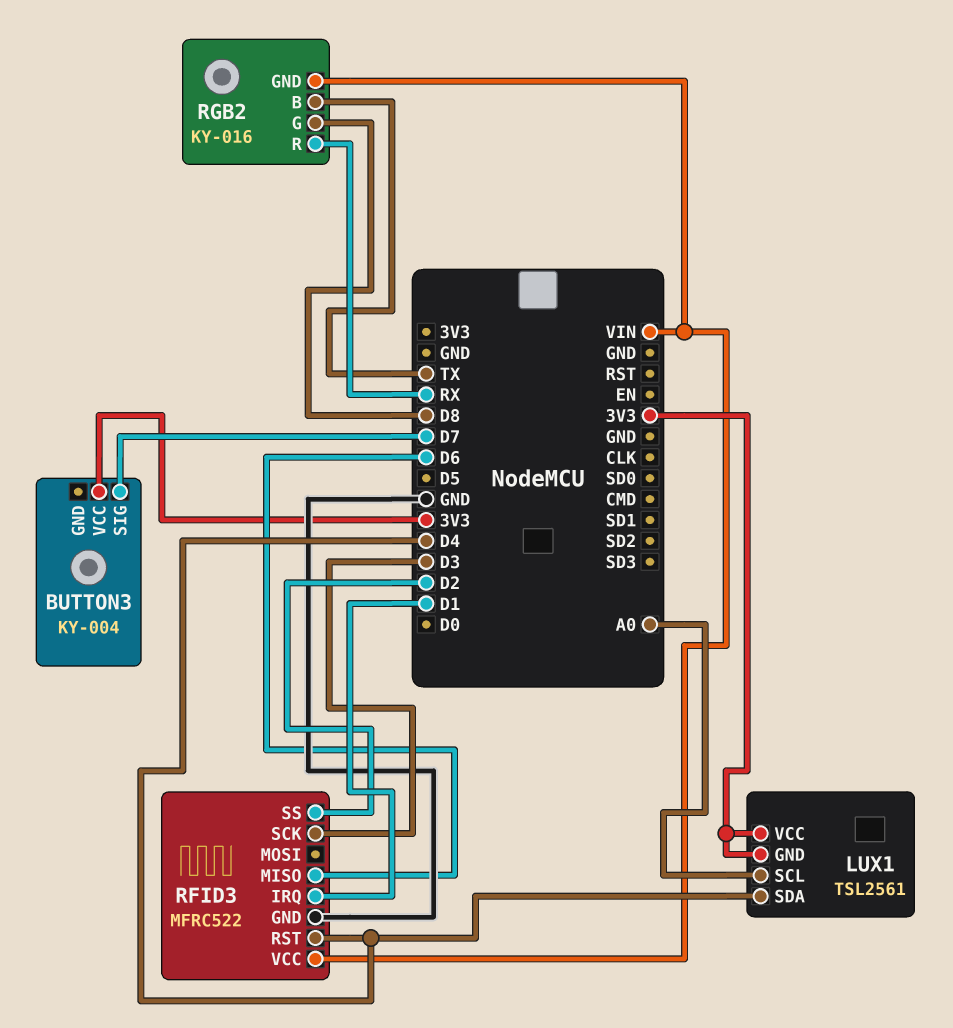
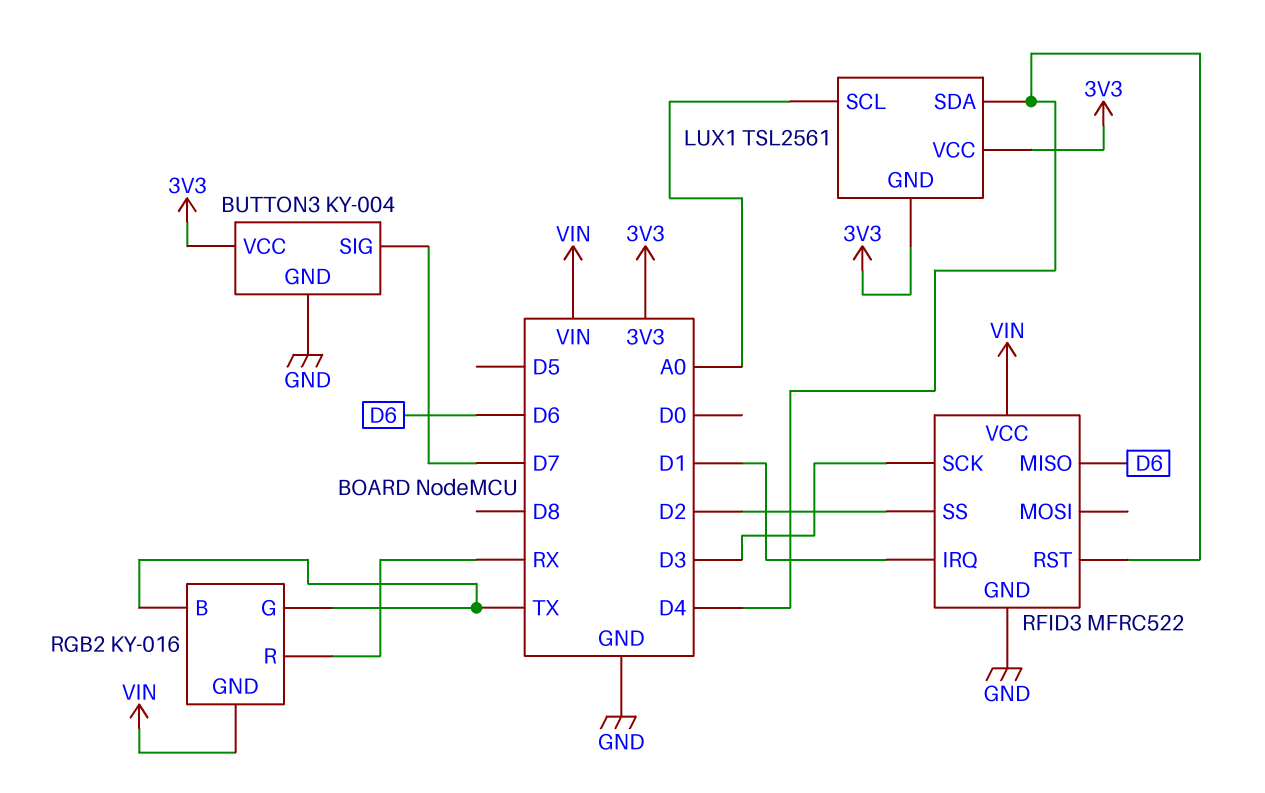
BUTTON3 pin GND: none -> GND
RGB2 pin G: D8 -> TX

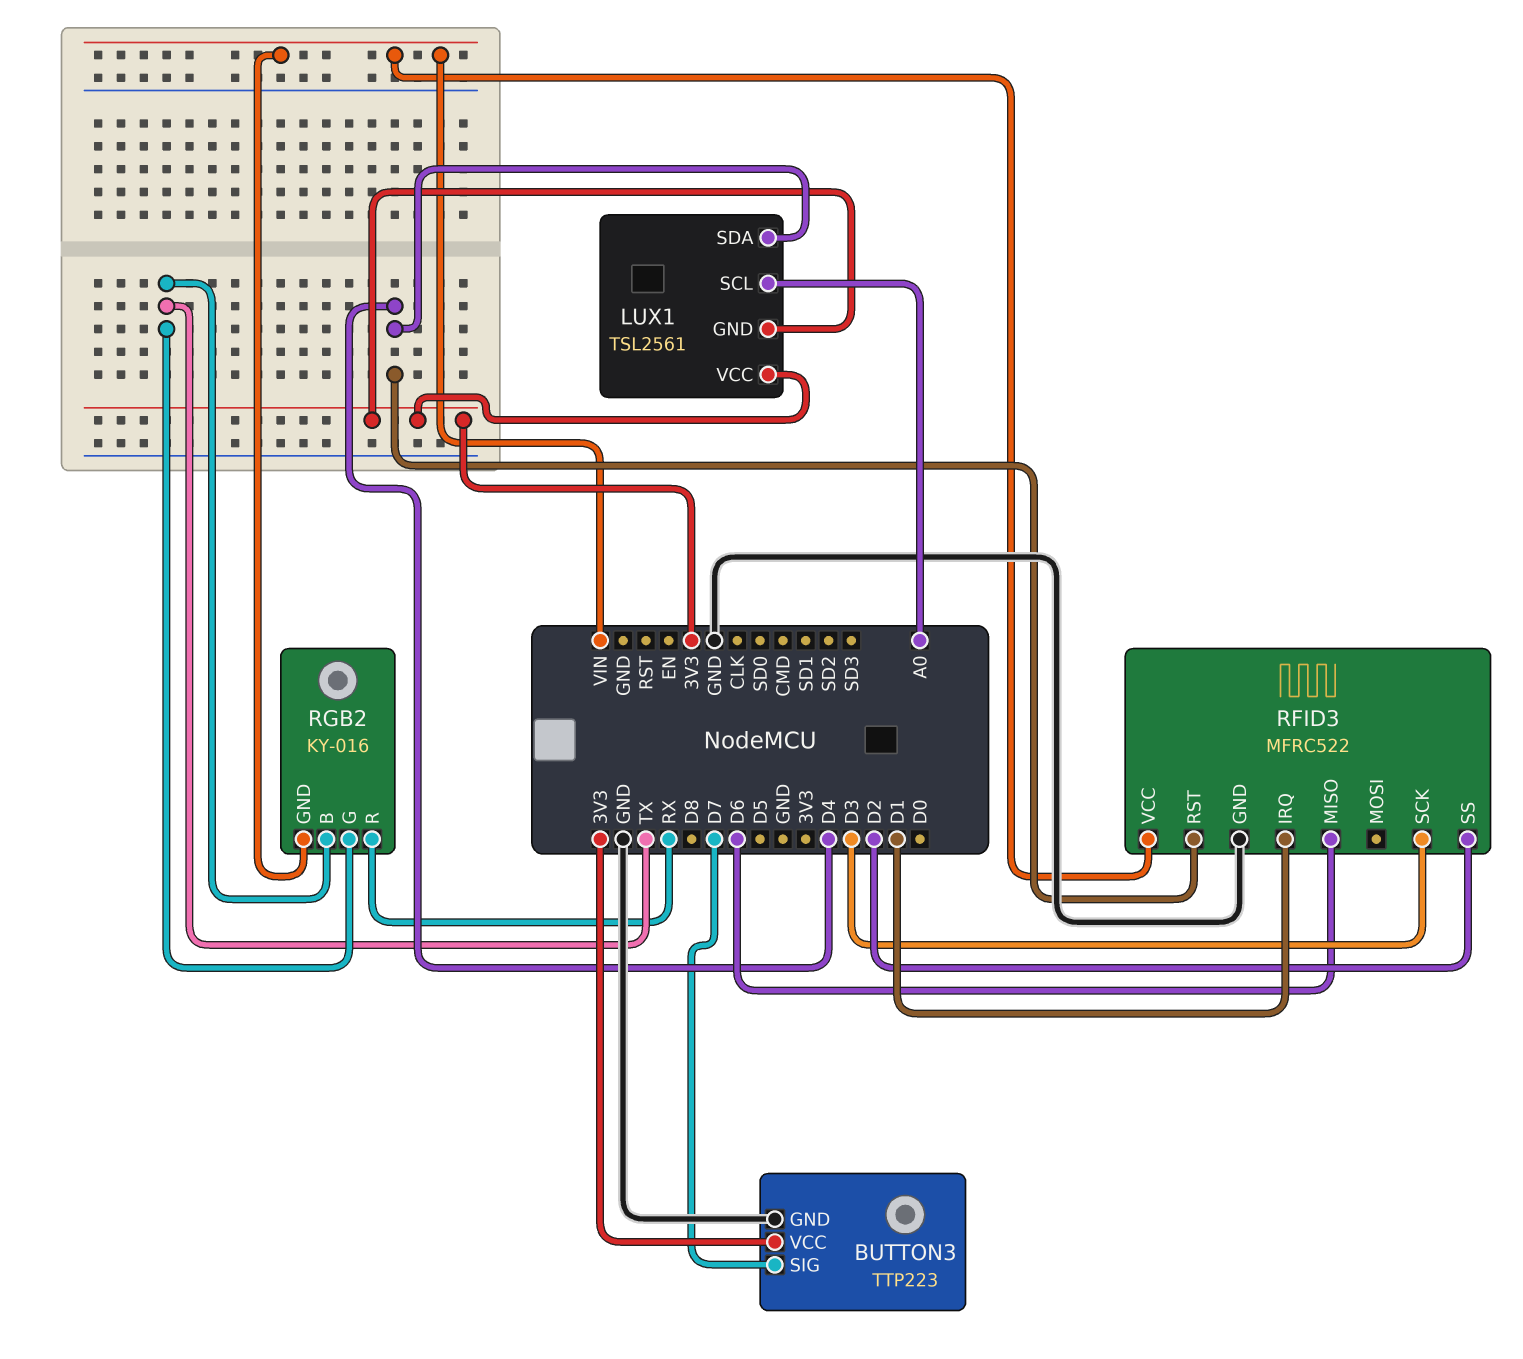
BUTTON3: KY-004 -> TTP223

